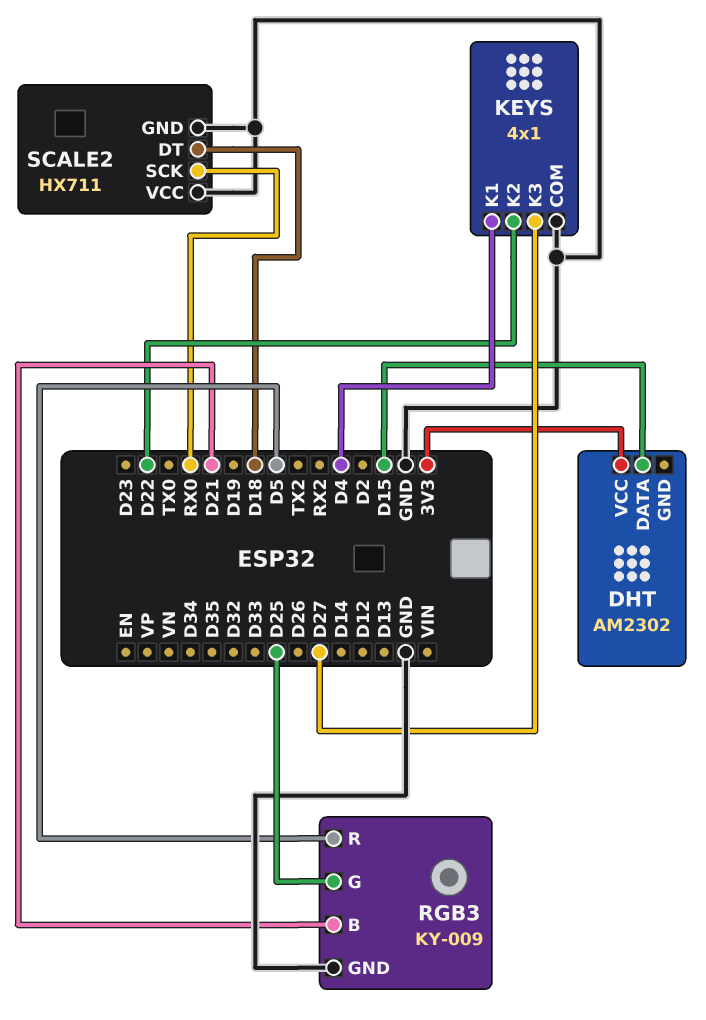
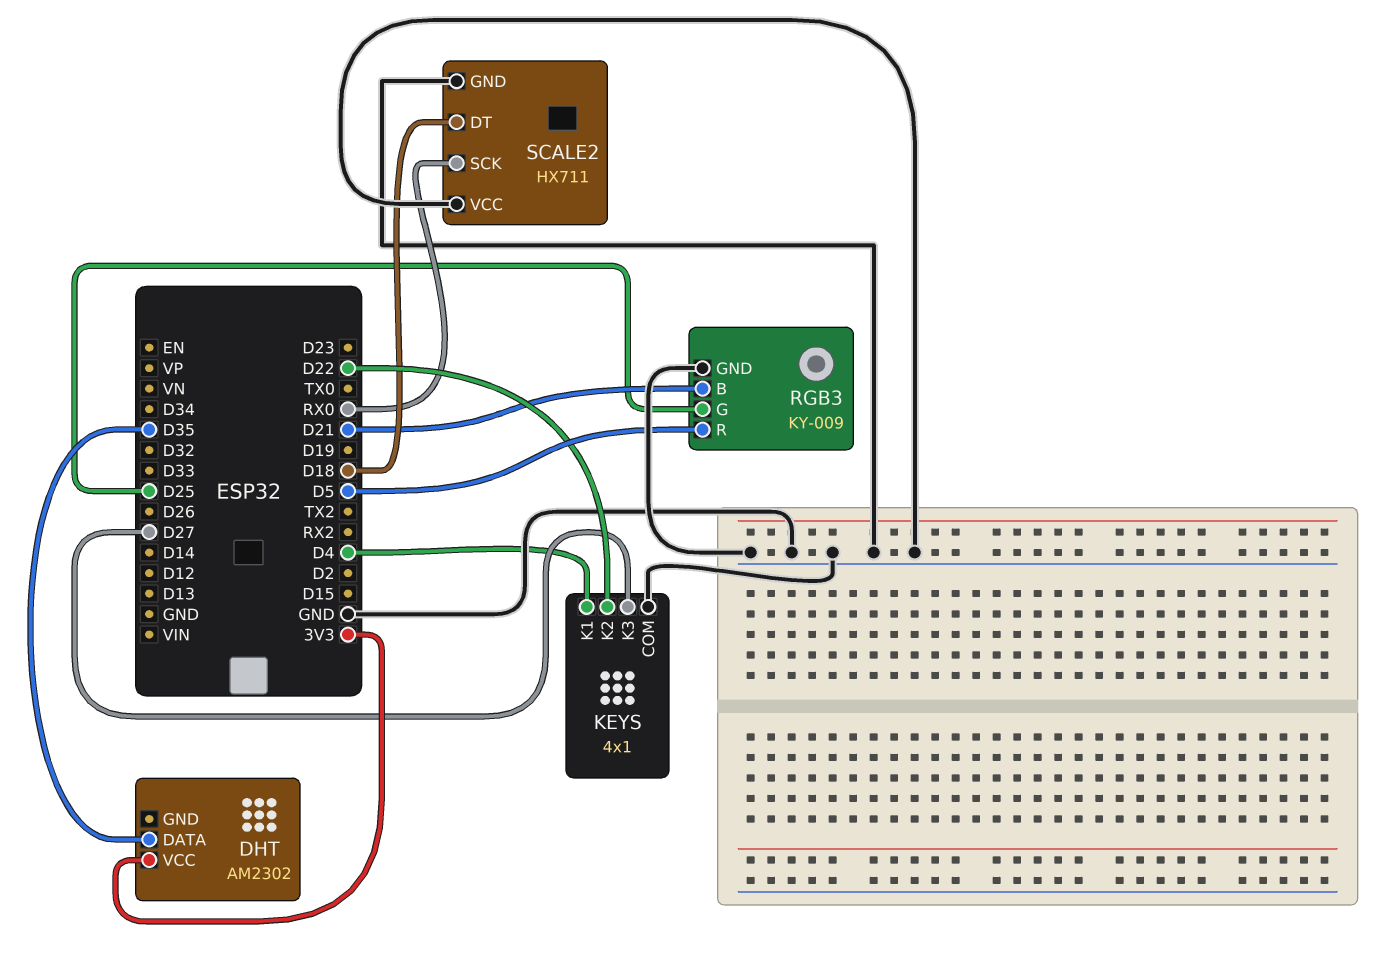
DHT pin DATA: D15 -> D35

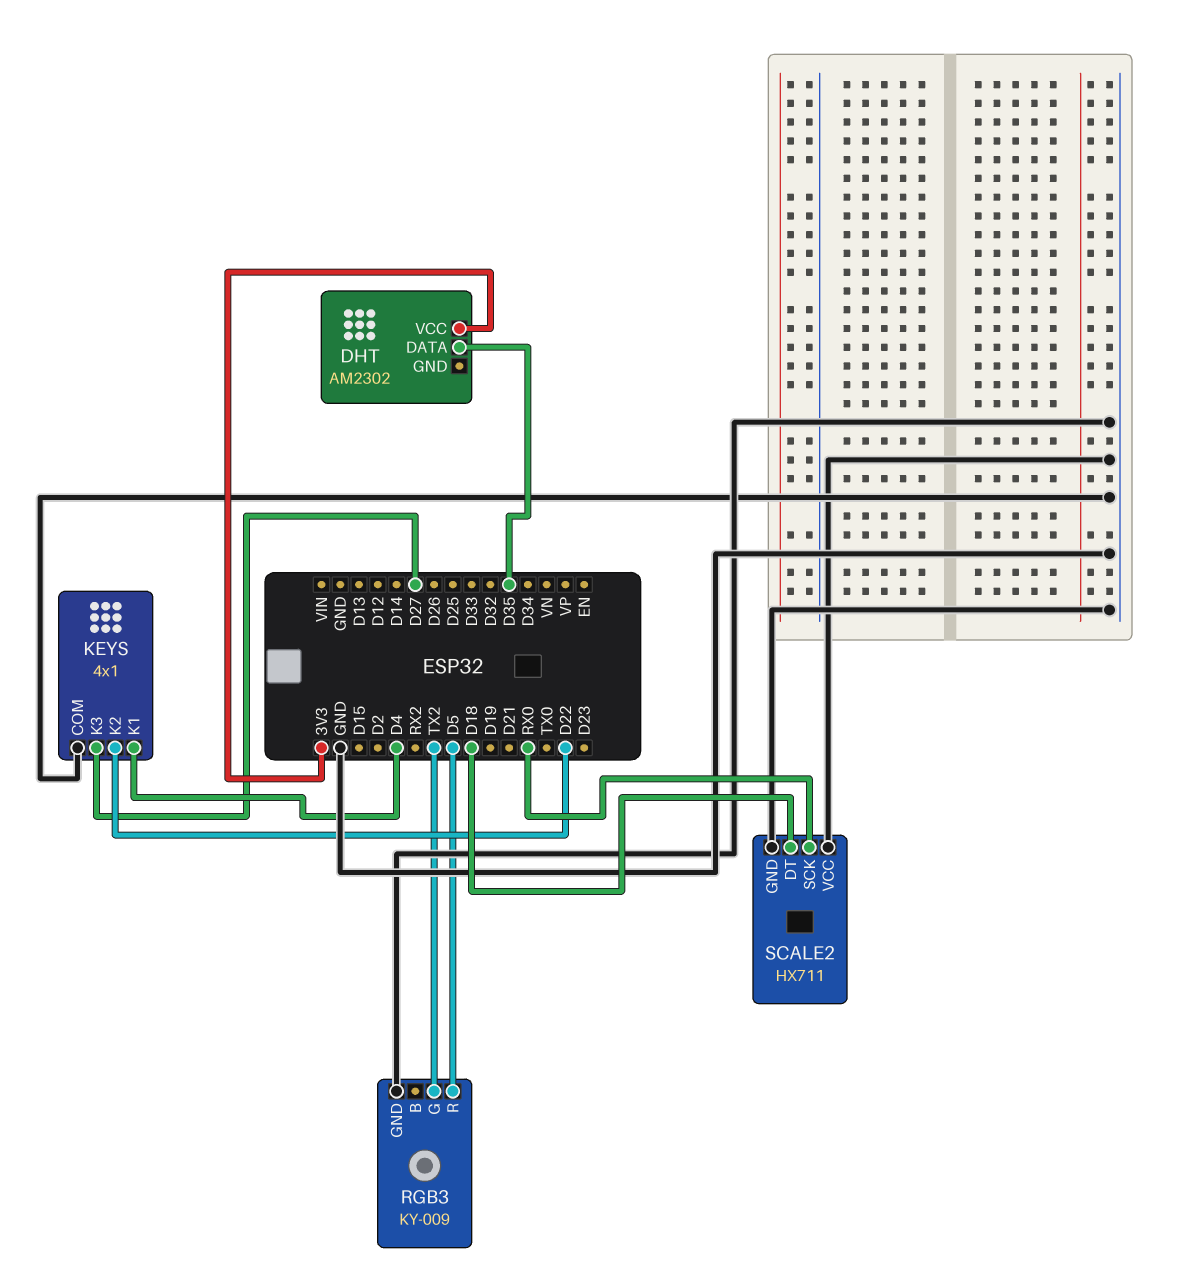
RGB3 pin B: D21 -> none
RGB3 pin G: D25 -> TX2

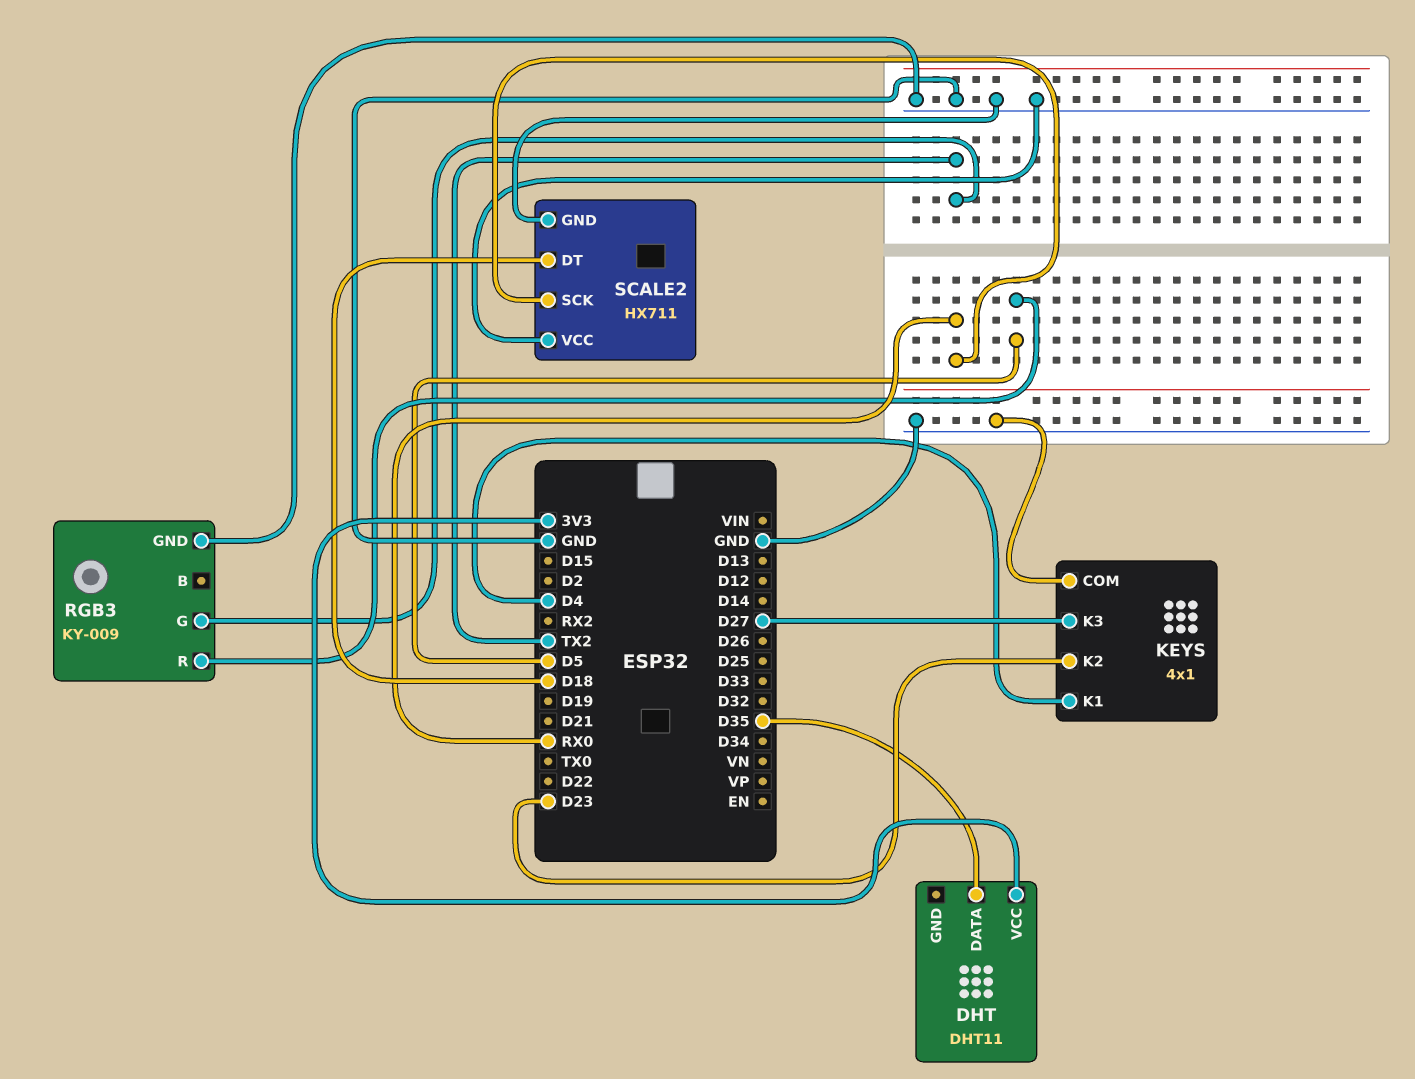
DHT: AM2302 -> DHT11
KEYS pin K2: D22 -> D23

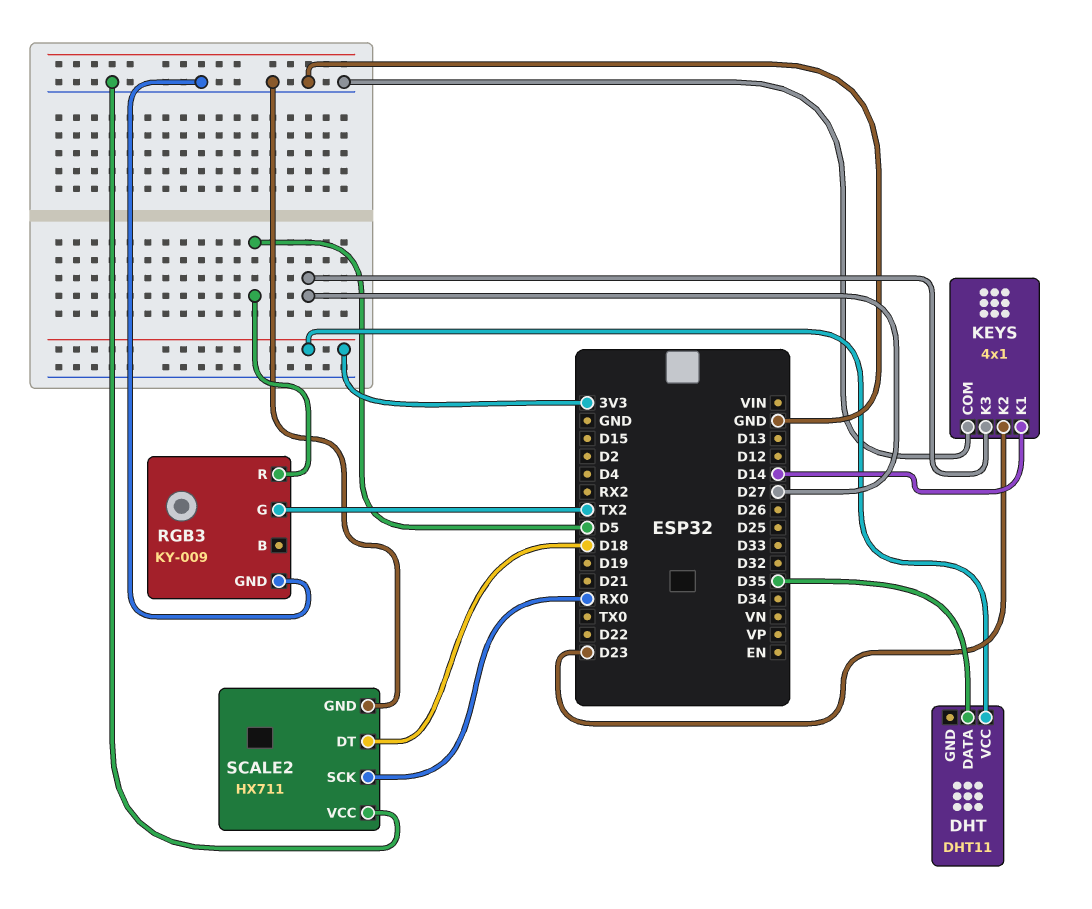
KEYS pin K1: D4 -> D14

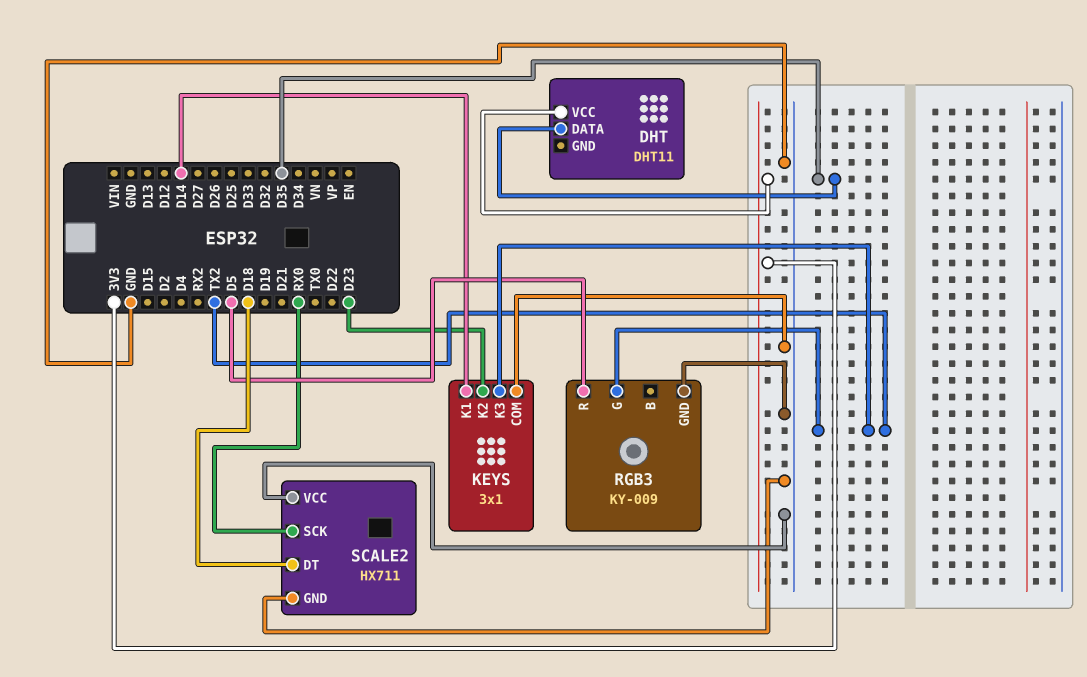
KEYS: 4x1 -> 3x1
KEYS pin K3: D27 -> TX2

